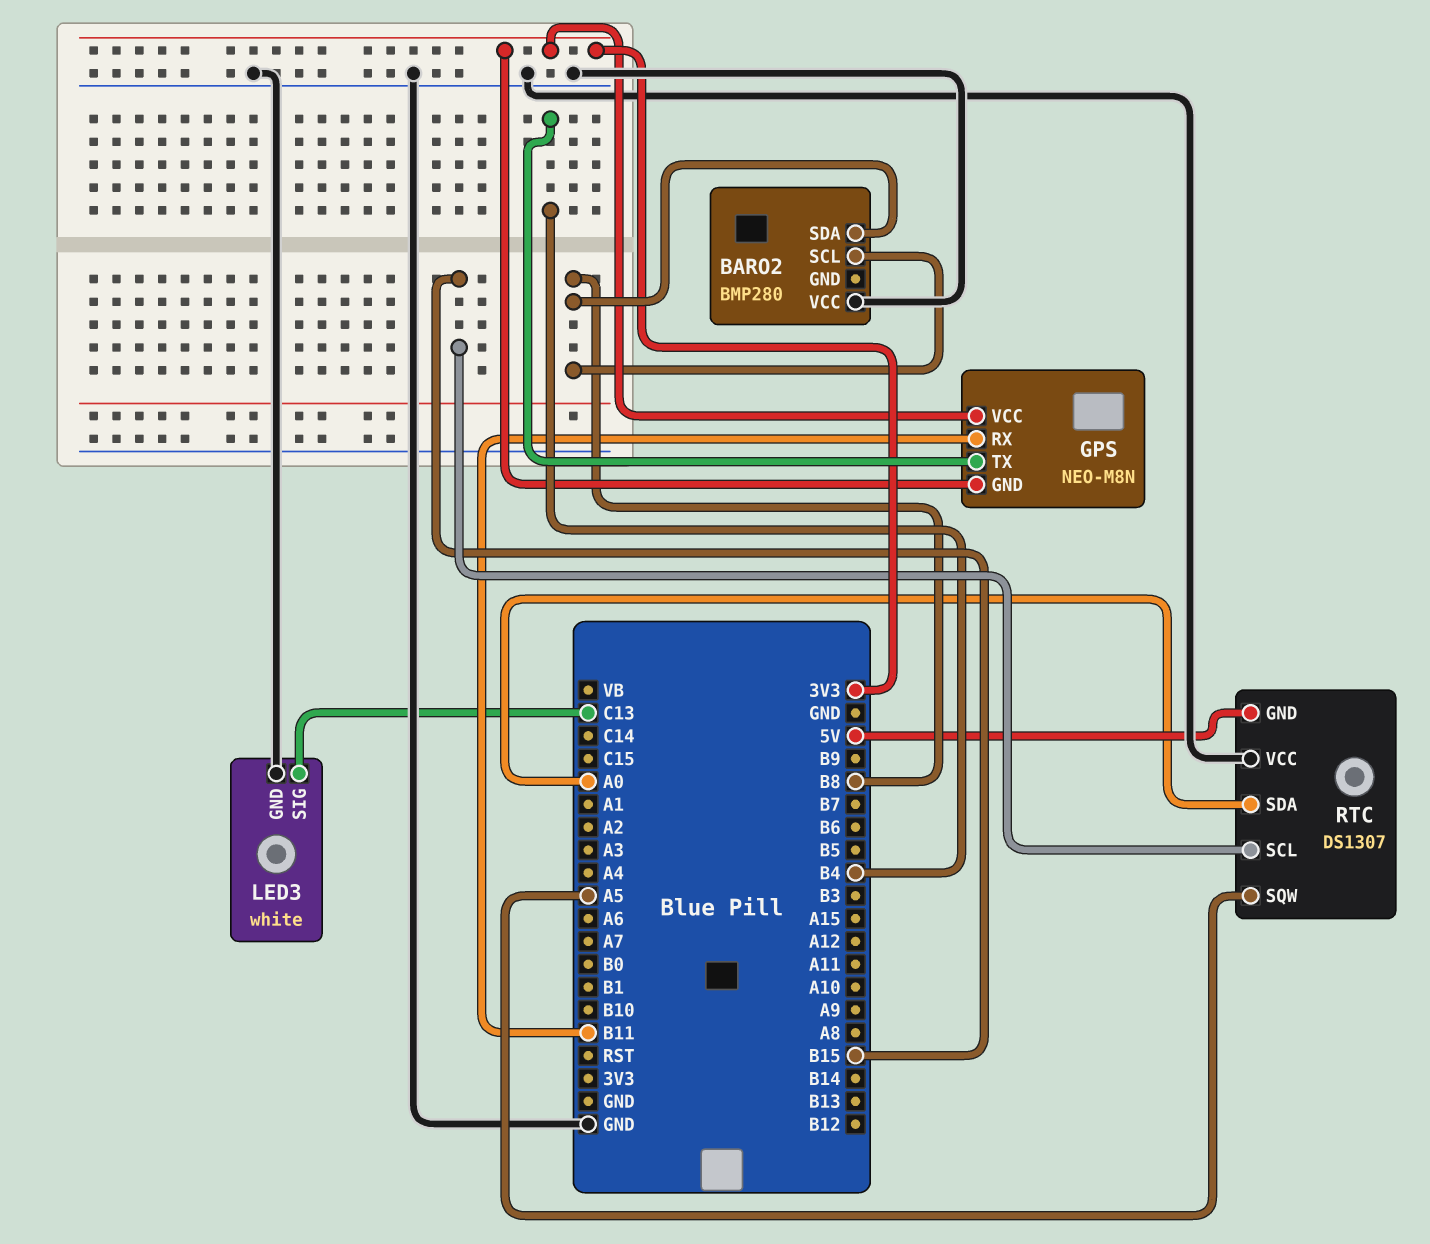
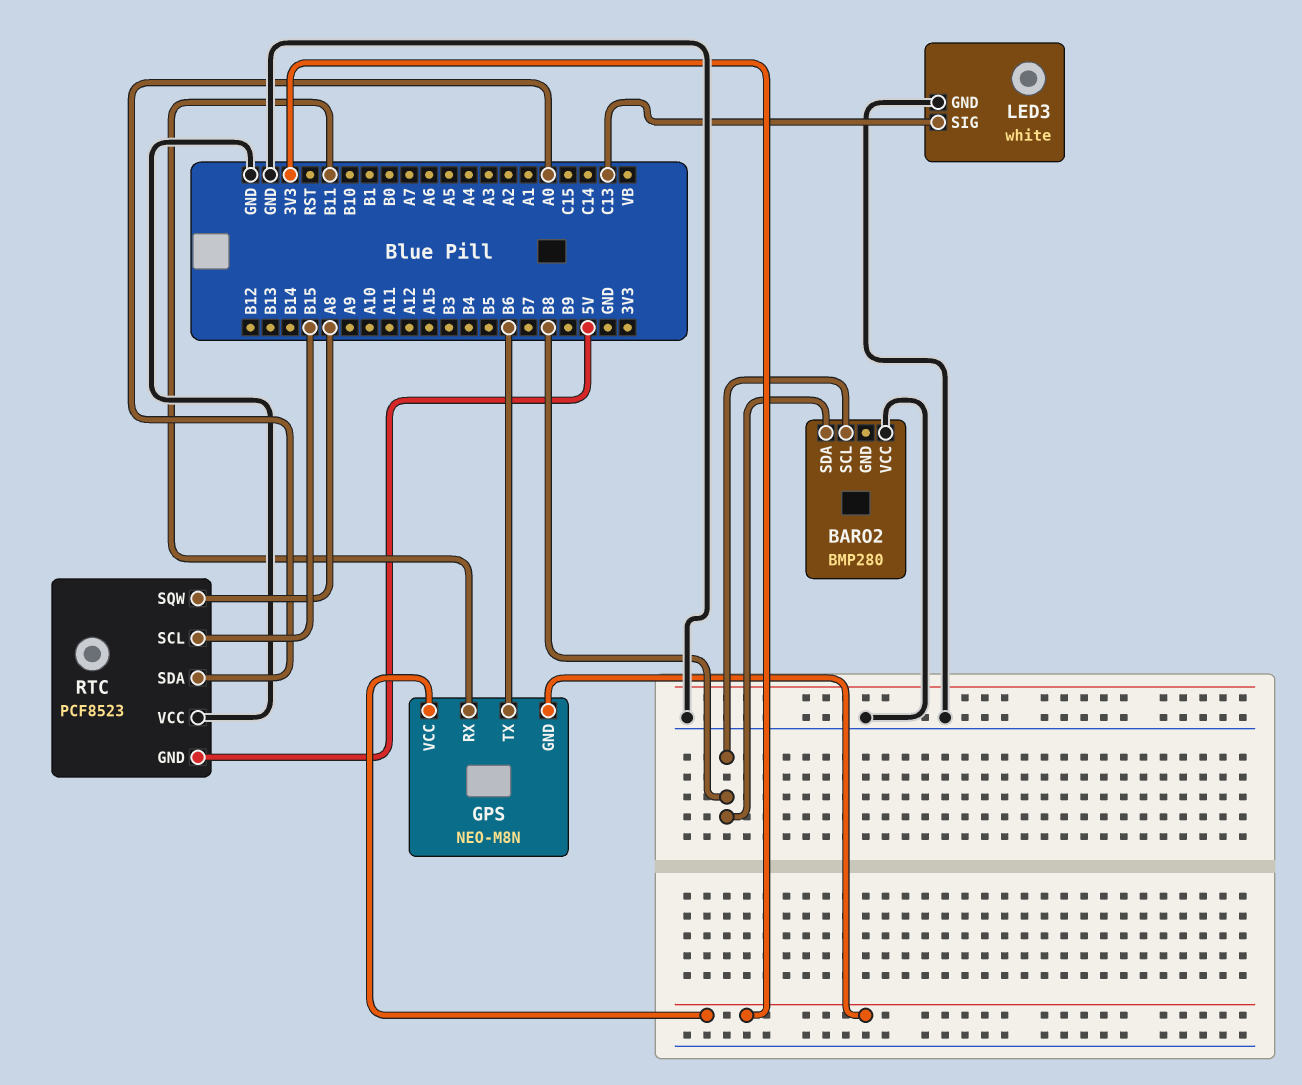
GPS pin TX: B4 -> B6
RTC: DS1307 -> PCF8523
RTC pin SQW: A5 -> A8

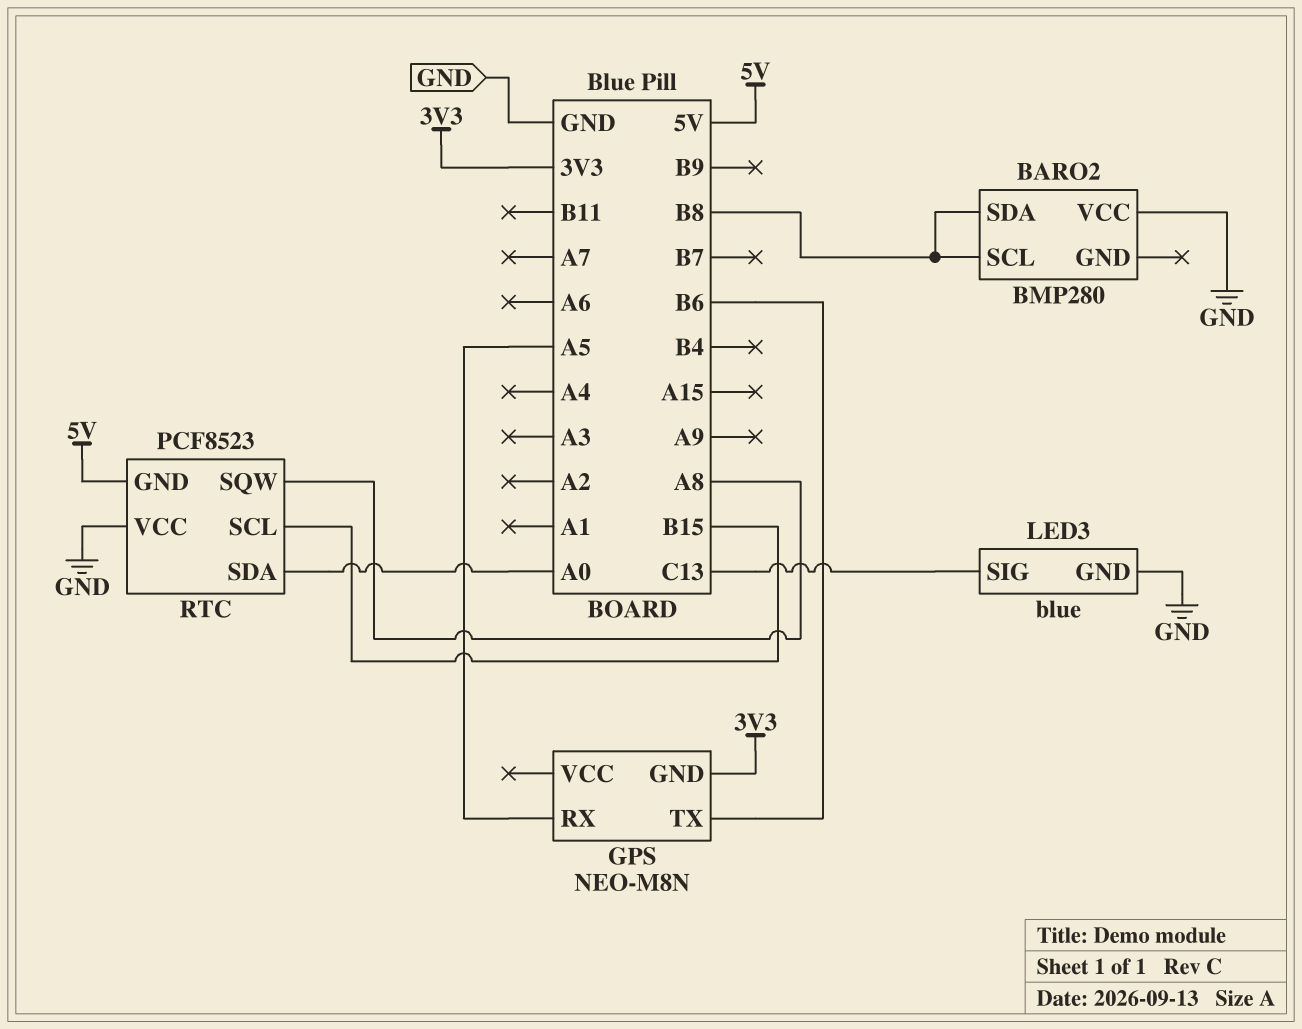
GPS pin RX: B11 -> A5
GPS pin VCC: 3V3 -> none
LED3: white -> blue

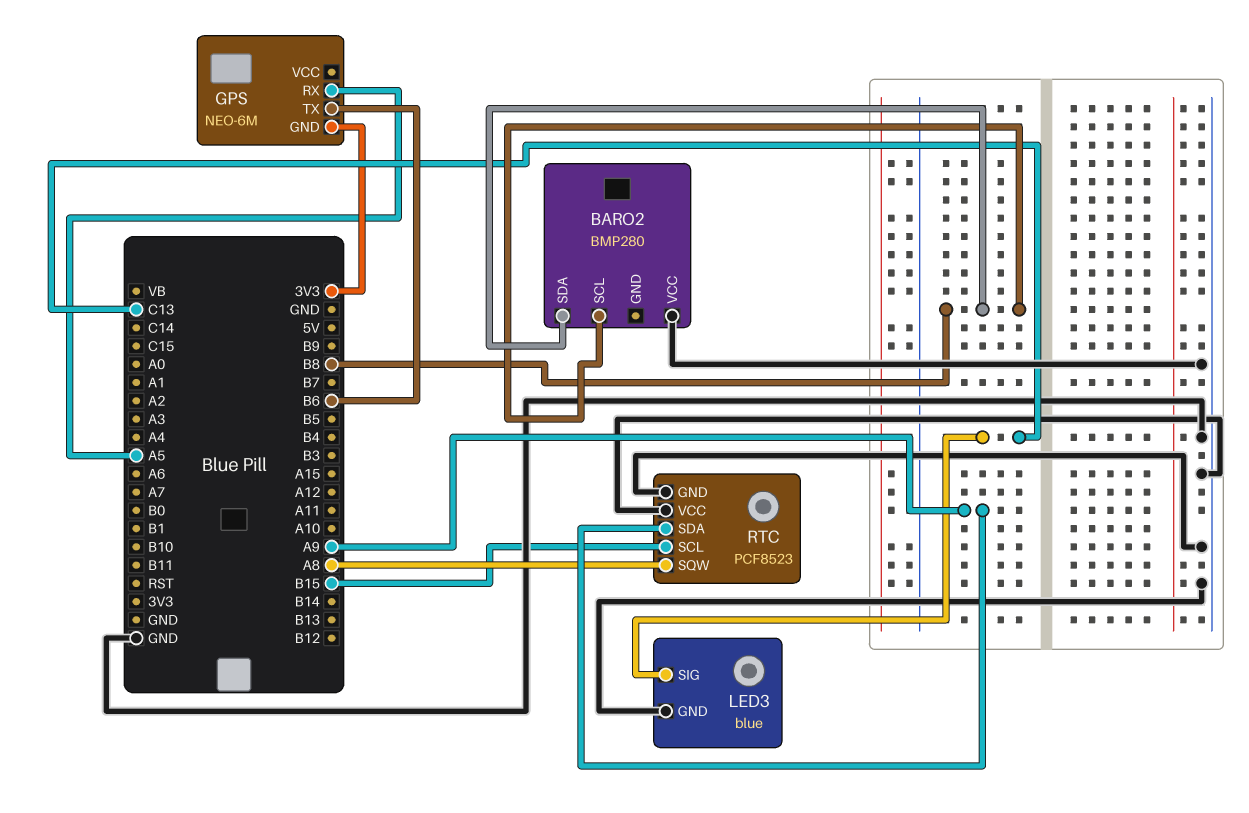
GPS: NEO-M8N -> NEO-6M
RTC pin GND: 5V -> GND
RTC pin SDA: A0 -> A9

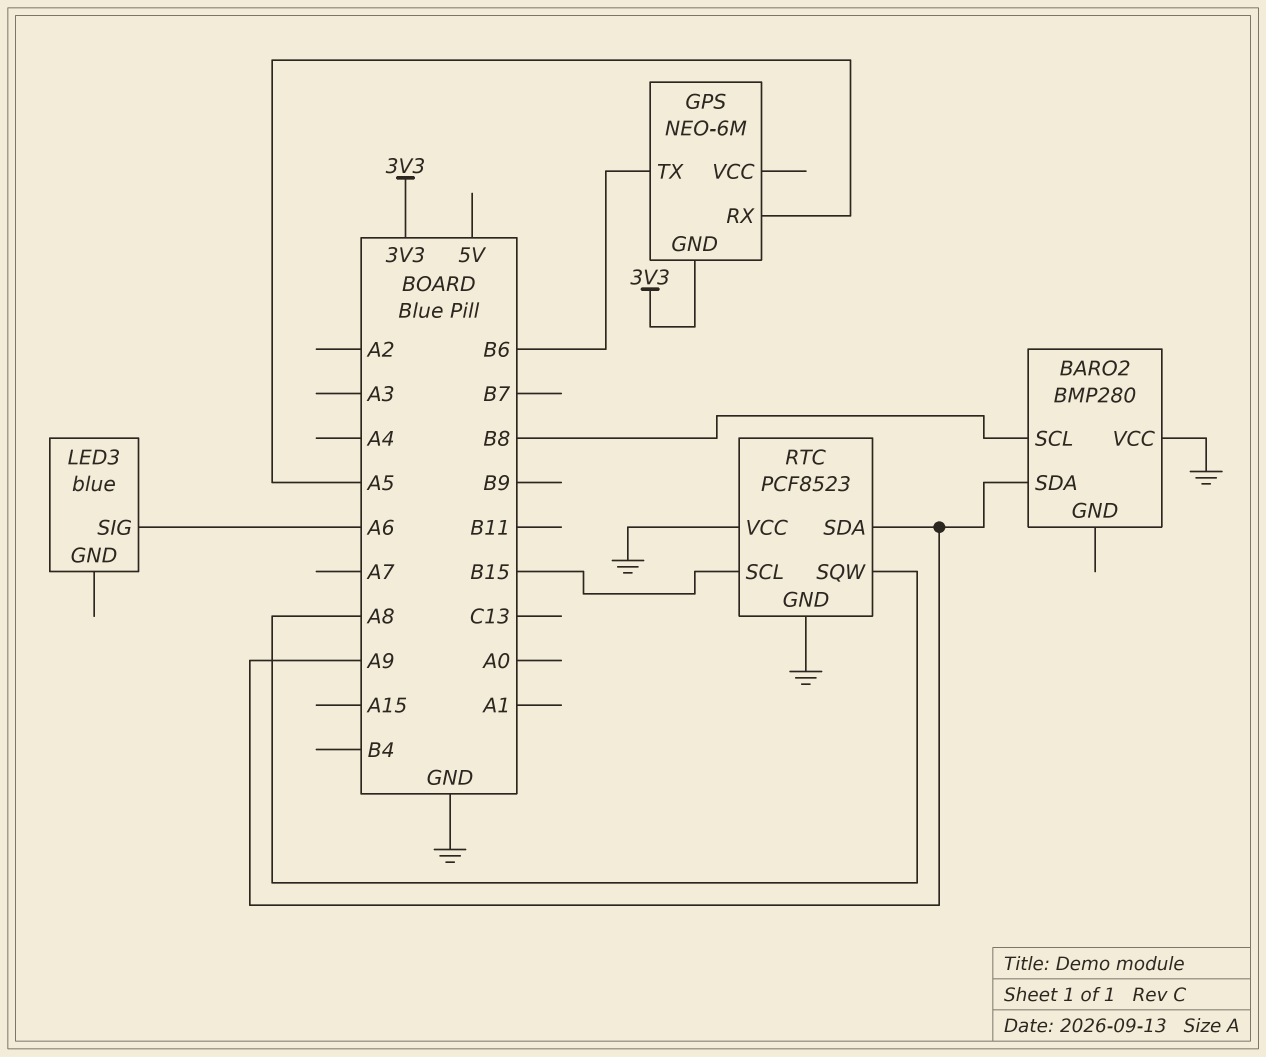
BARO2 pin SDA: B8 -> A9
LED3 pin GND: GND -> none
LED3 pin SIG: C13 -> A6

